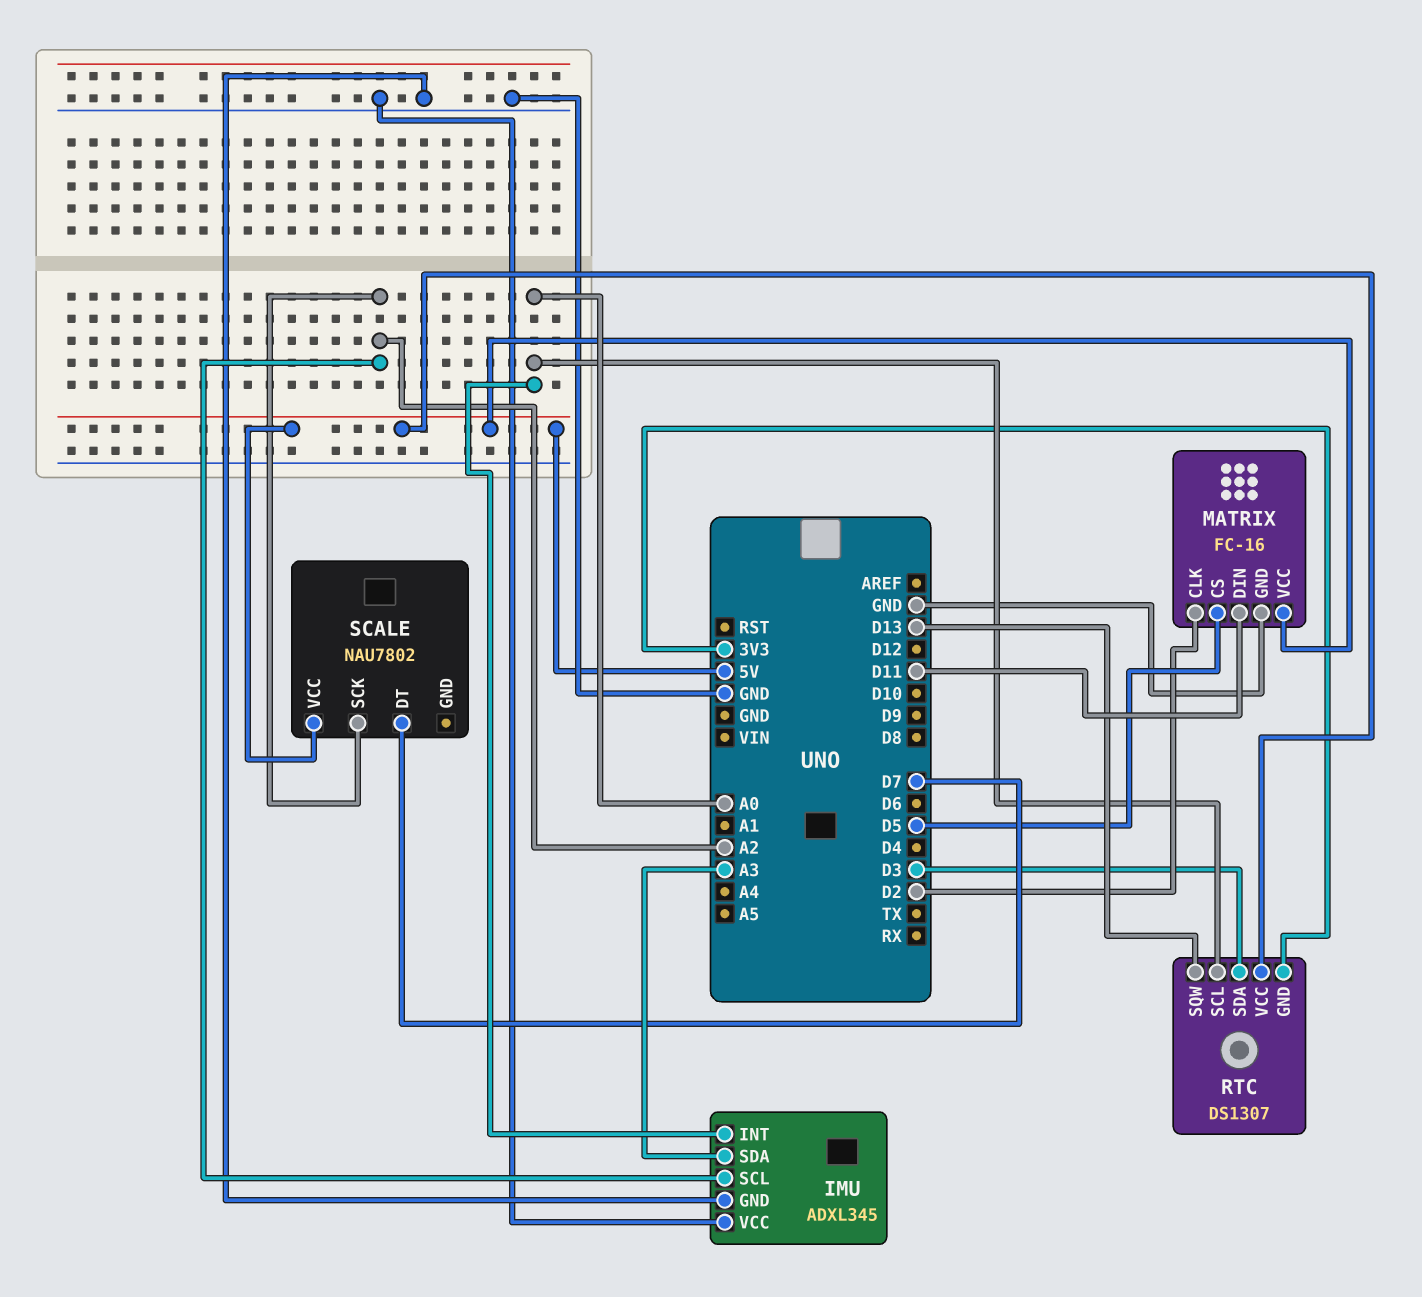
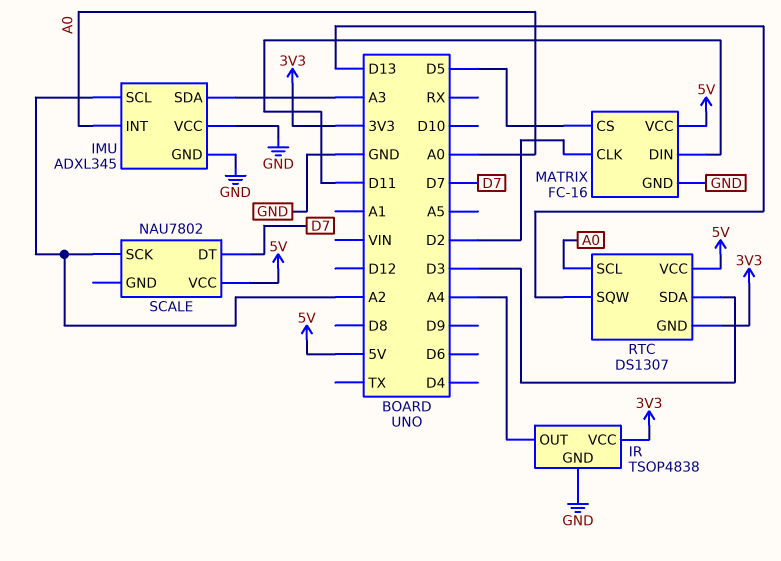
IR: none -> TSOP4838
IR pin GND: none -> GND
IR pin OUT: none -> A4
IR pin VCC: none -> 3V3

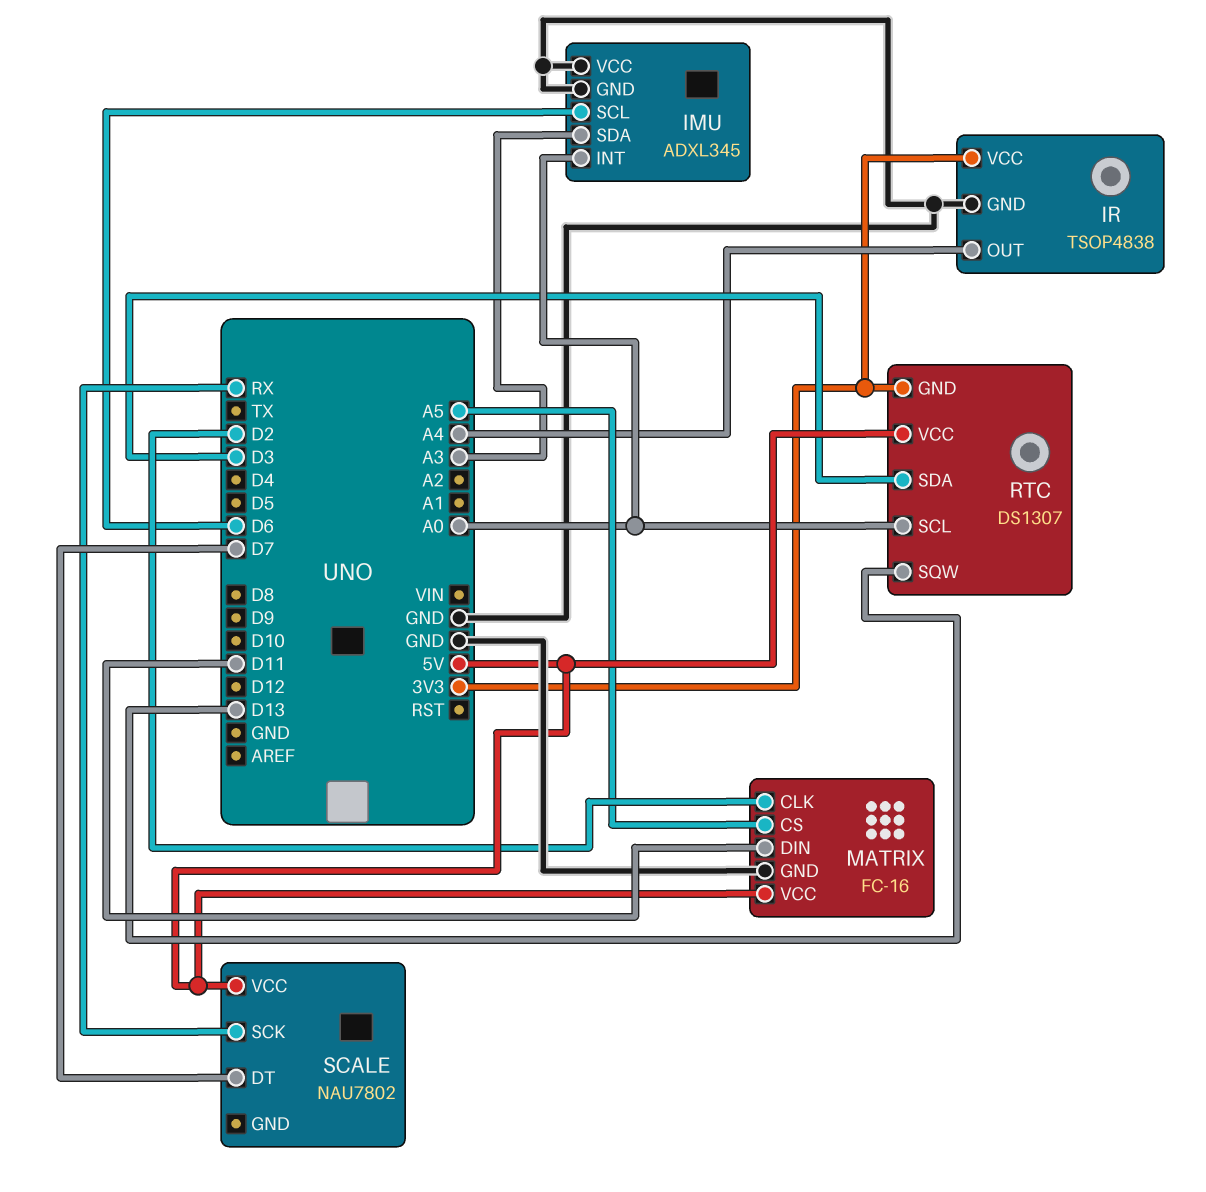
IMU pin SCL: A2 -> D6
MATRIX pin CS: D5 -> A5
SCALE pin SCK: A2 -> RX

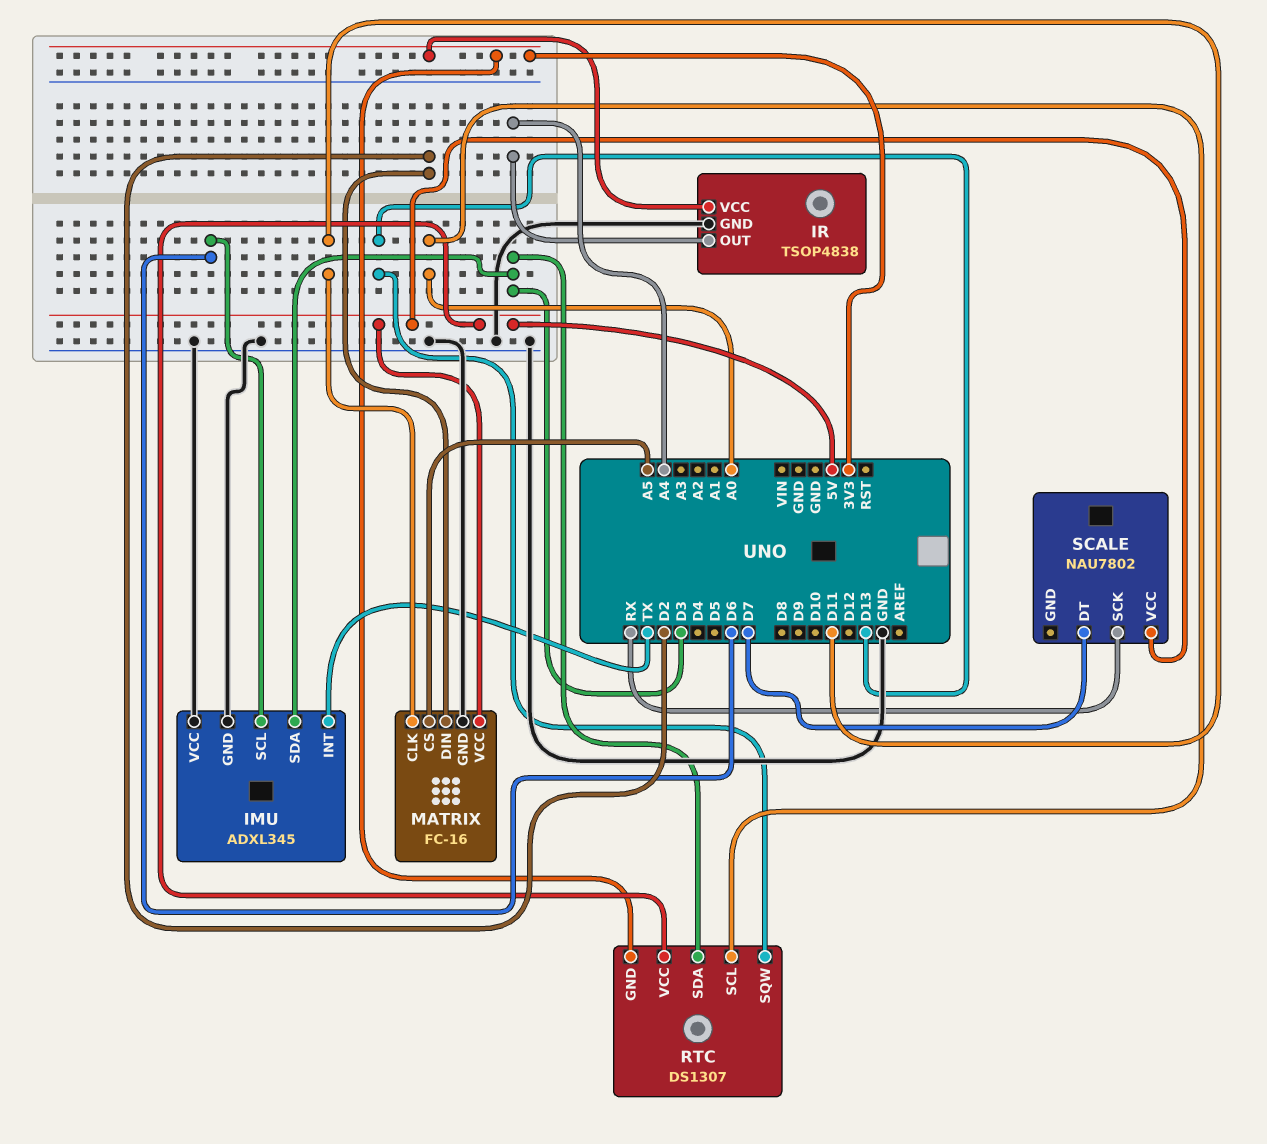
IMU pin INT: A0 -> TX
IMU pin SDA: A3 -> D3
MATRIX pin CLK: D2 -> D11
MATRIX pin DIN: D11 -> D2

